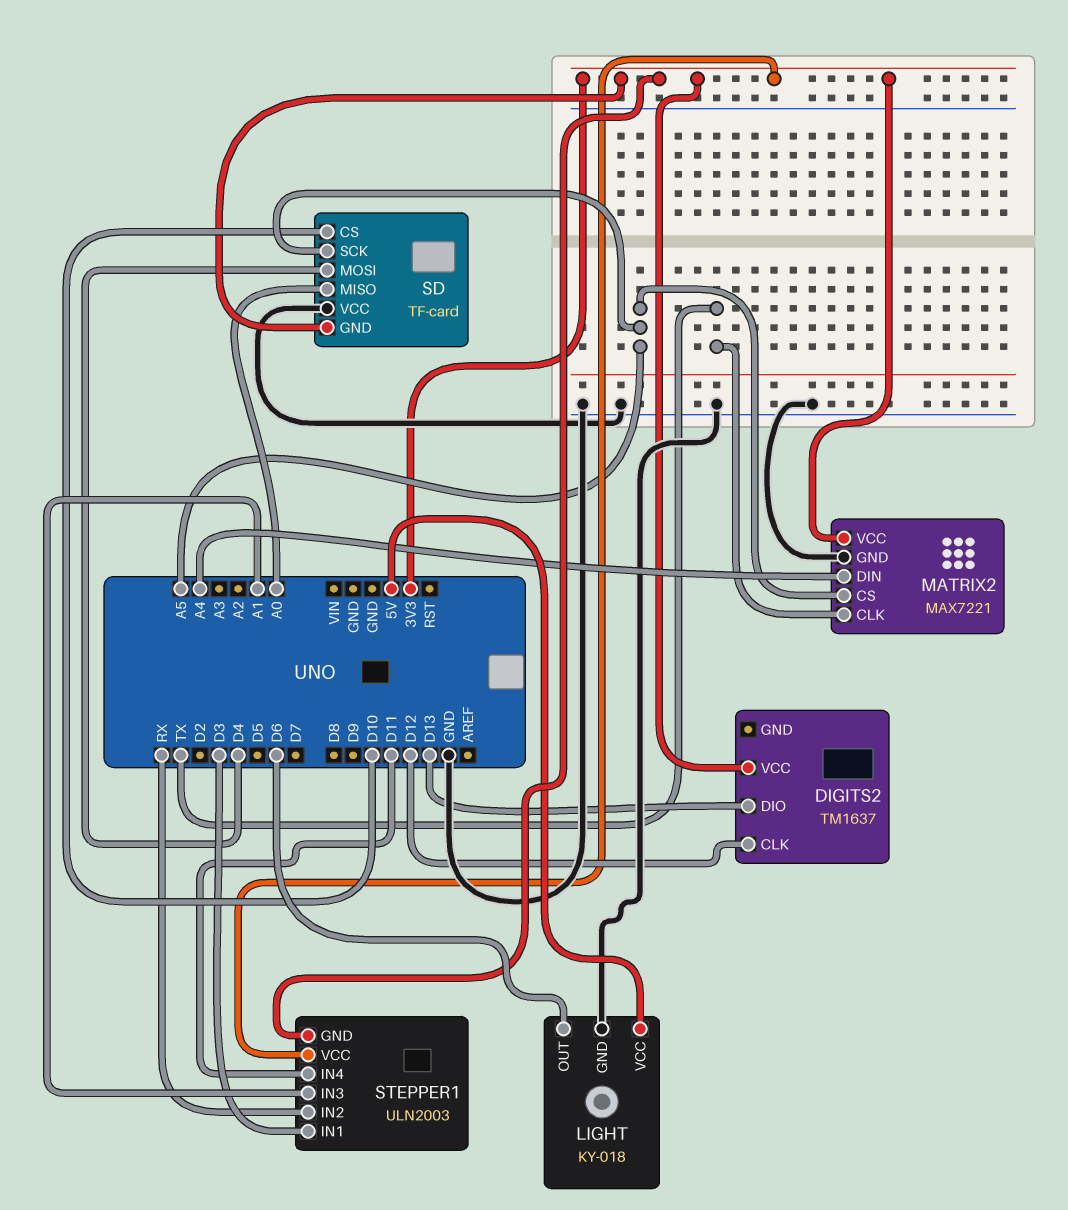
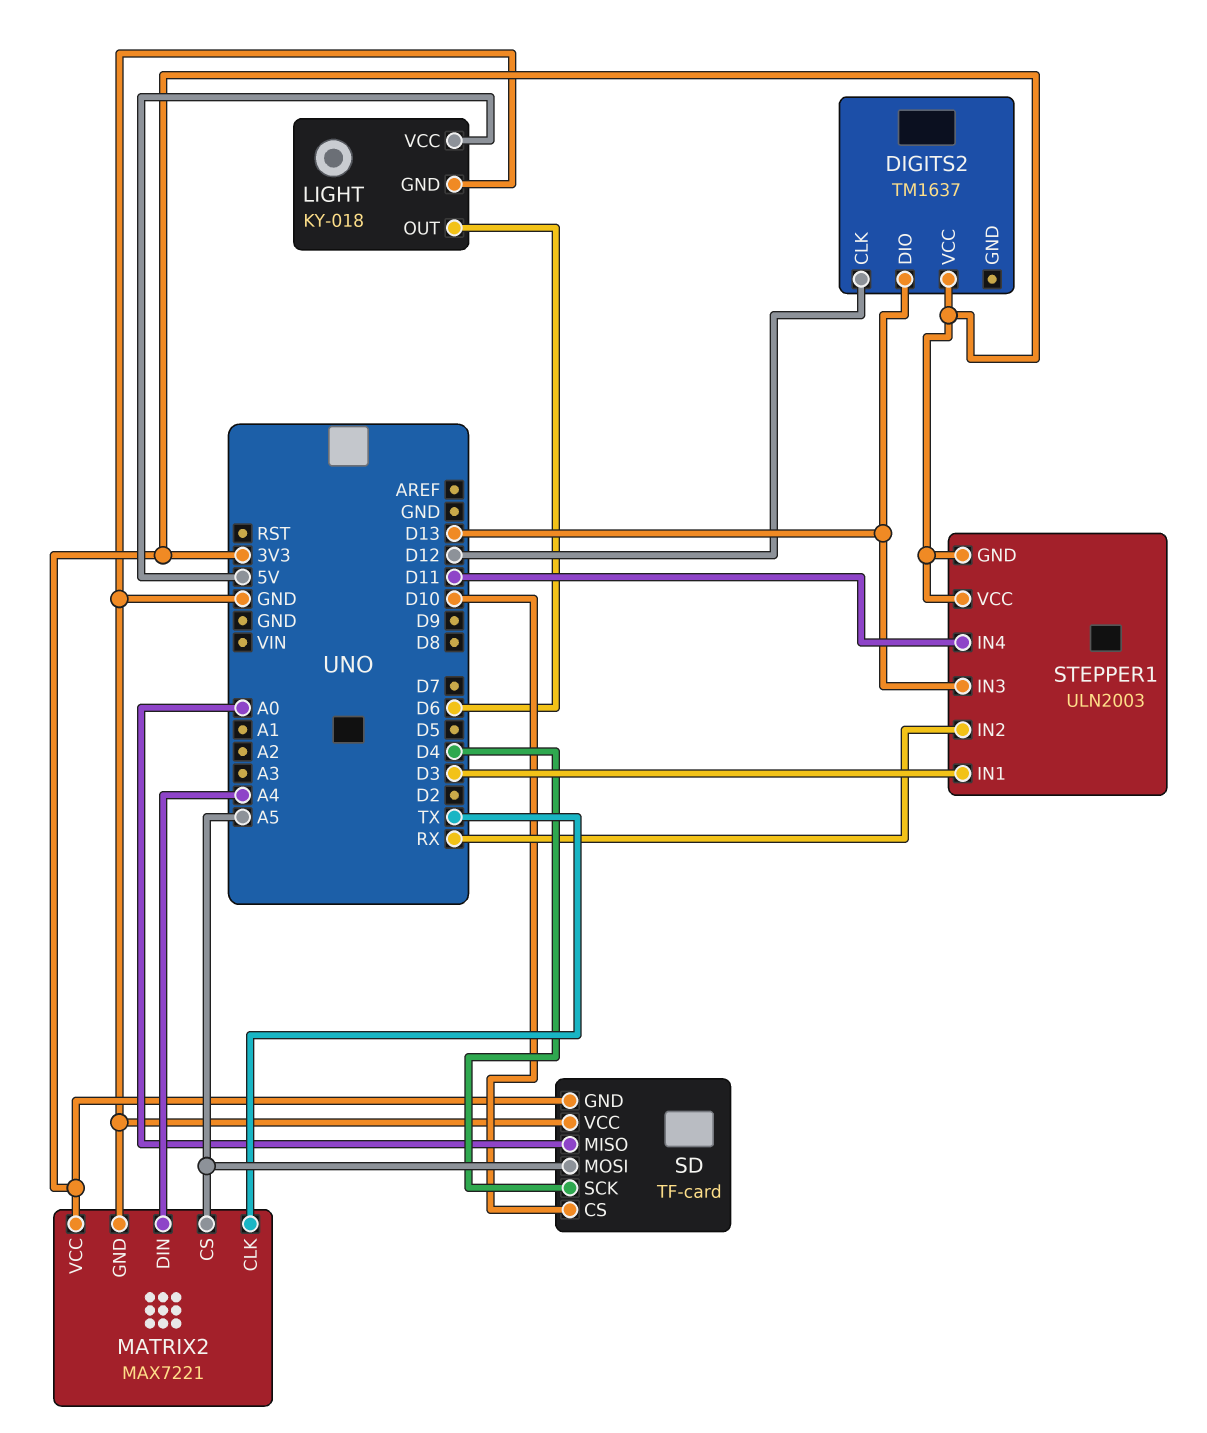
SD pin MOSI: D4 -> A5
SD pin SCK: A5 -> D4
STEPPER1 pin IN3: A1 -> D13

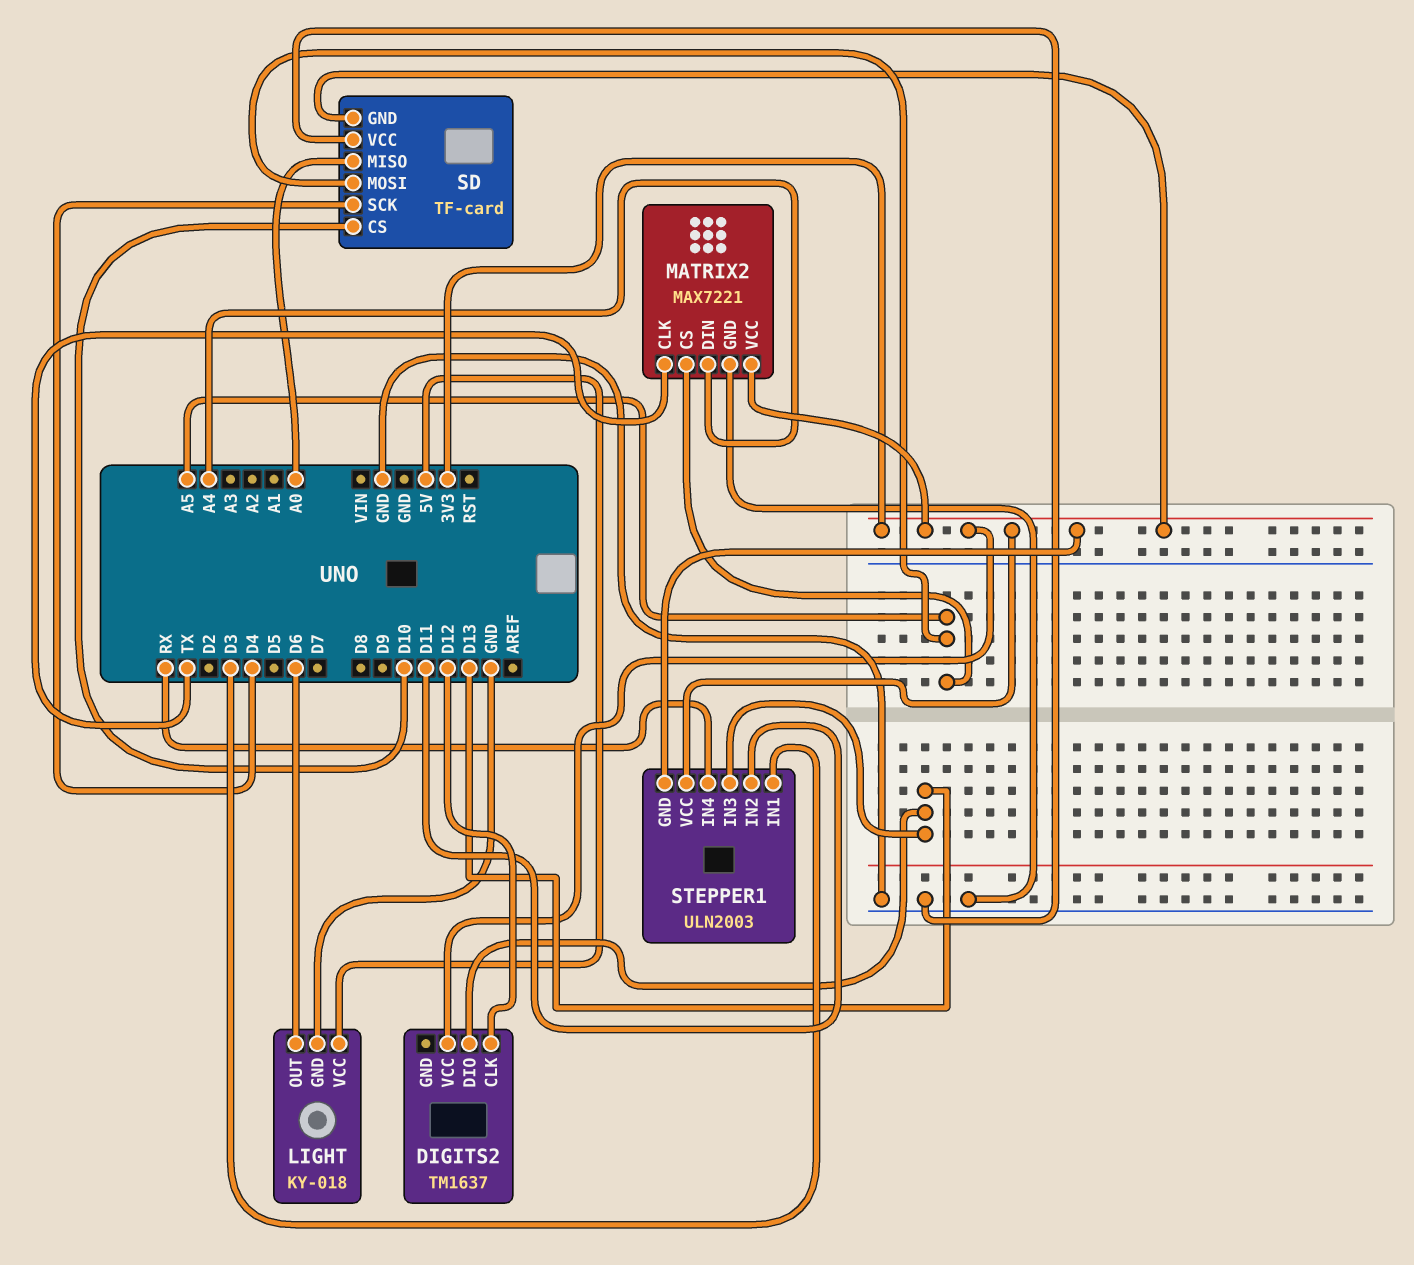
STEPPER1 pin IN2: RX -> D11
STEPPER1 pin IN4: D11 -> RX

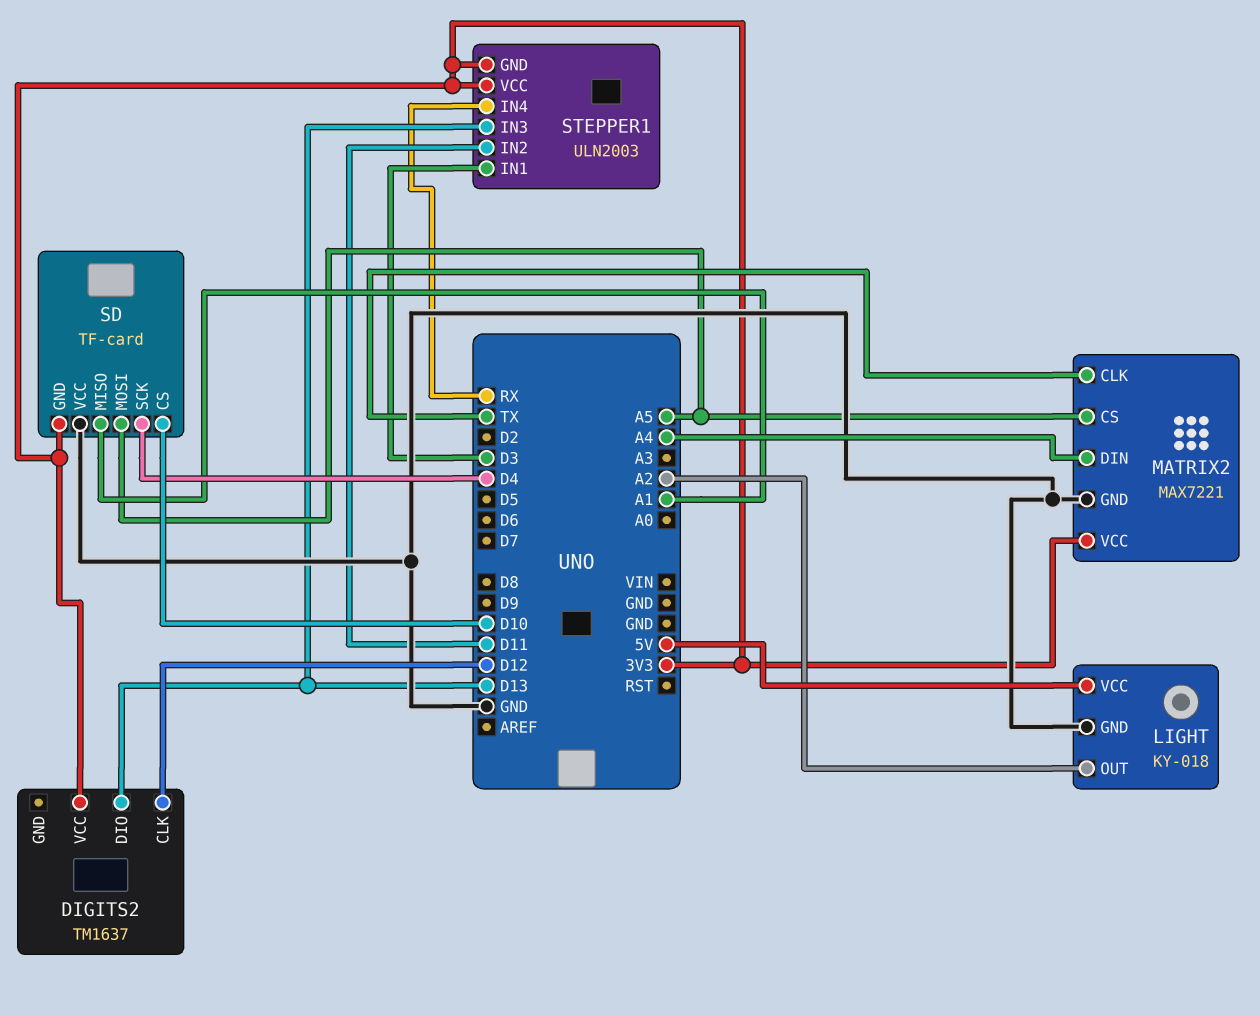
LIGHT pin OUT: D6 -> A2
SD pin MISO: A0 -> A1

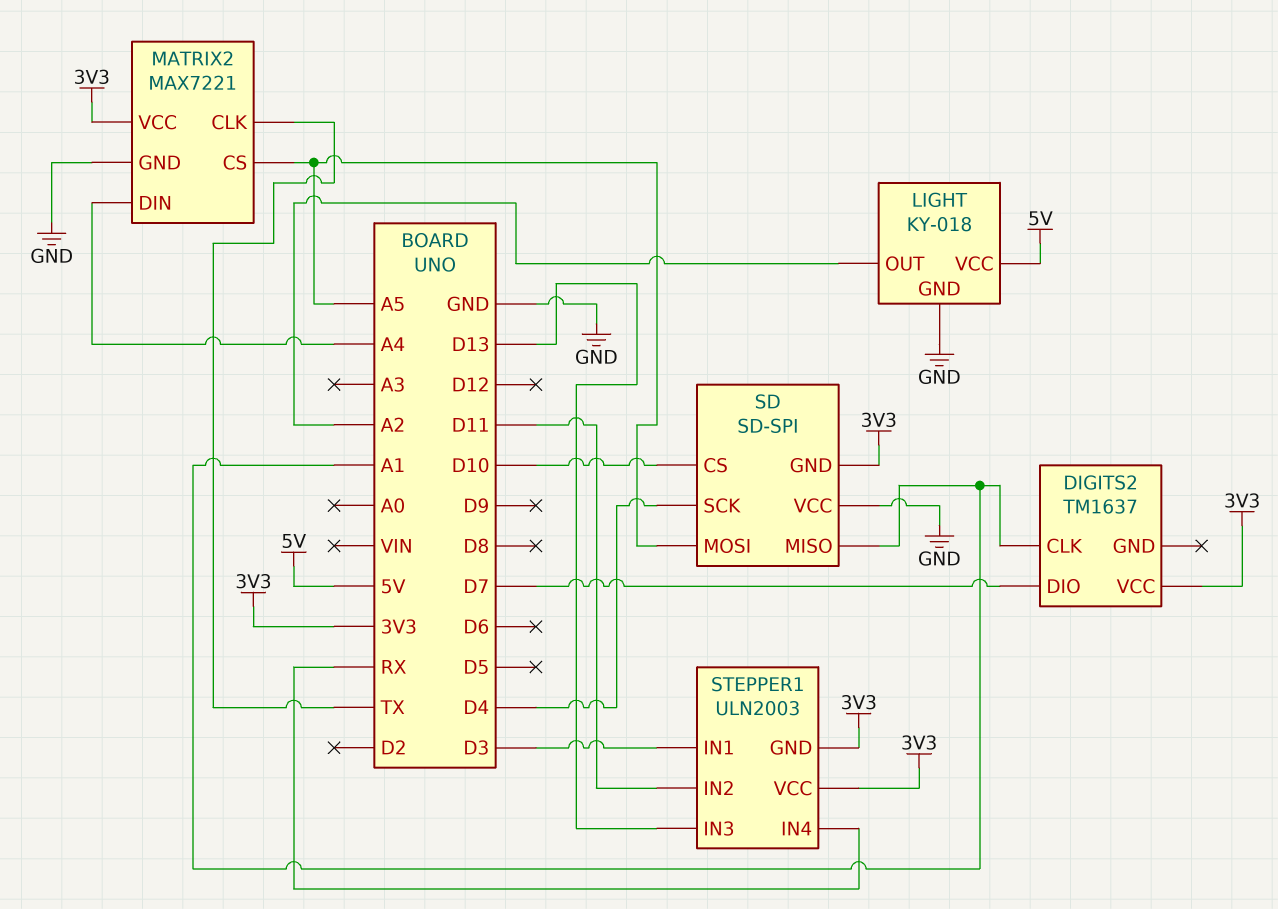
DIGITS2 pin CLK: D12 -> A1
DIGITS2 pin DIO: D13 -> D7
SD: TF-card -> SD-SPI

